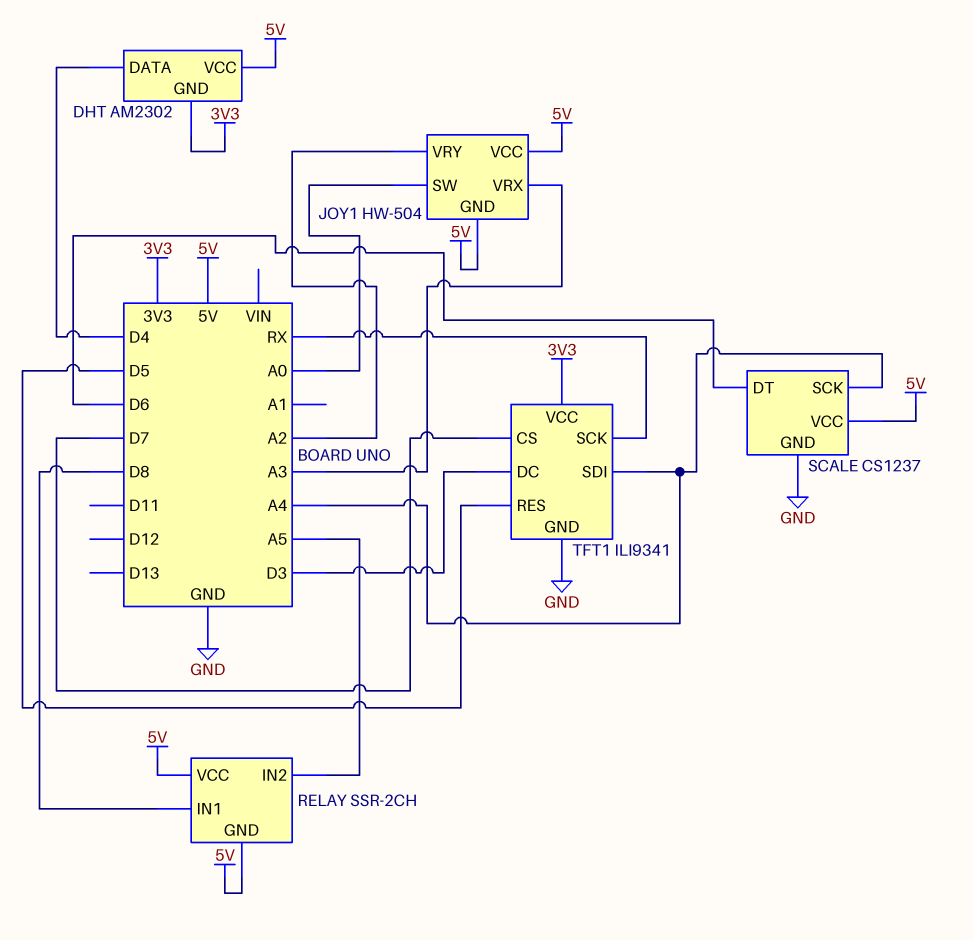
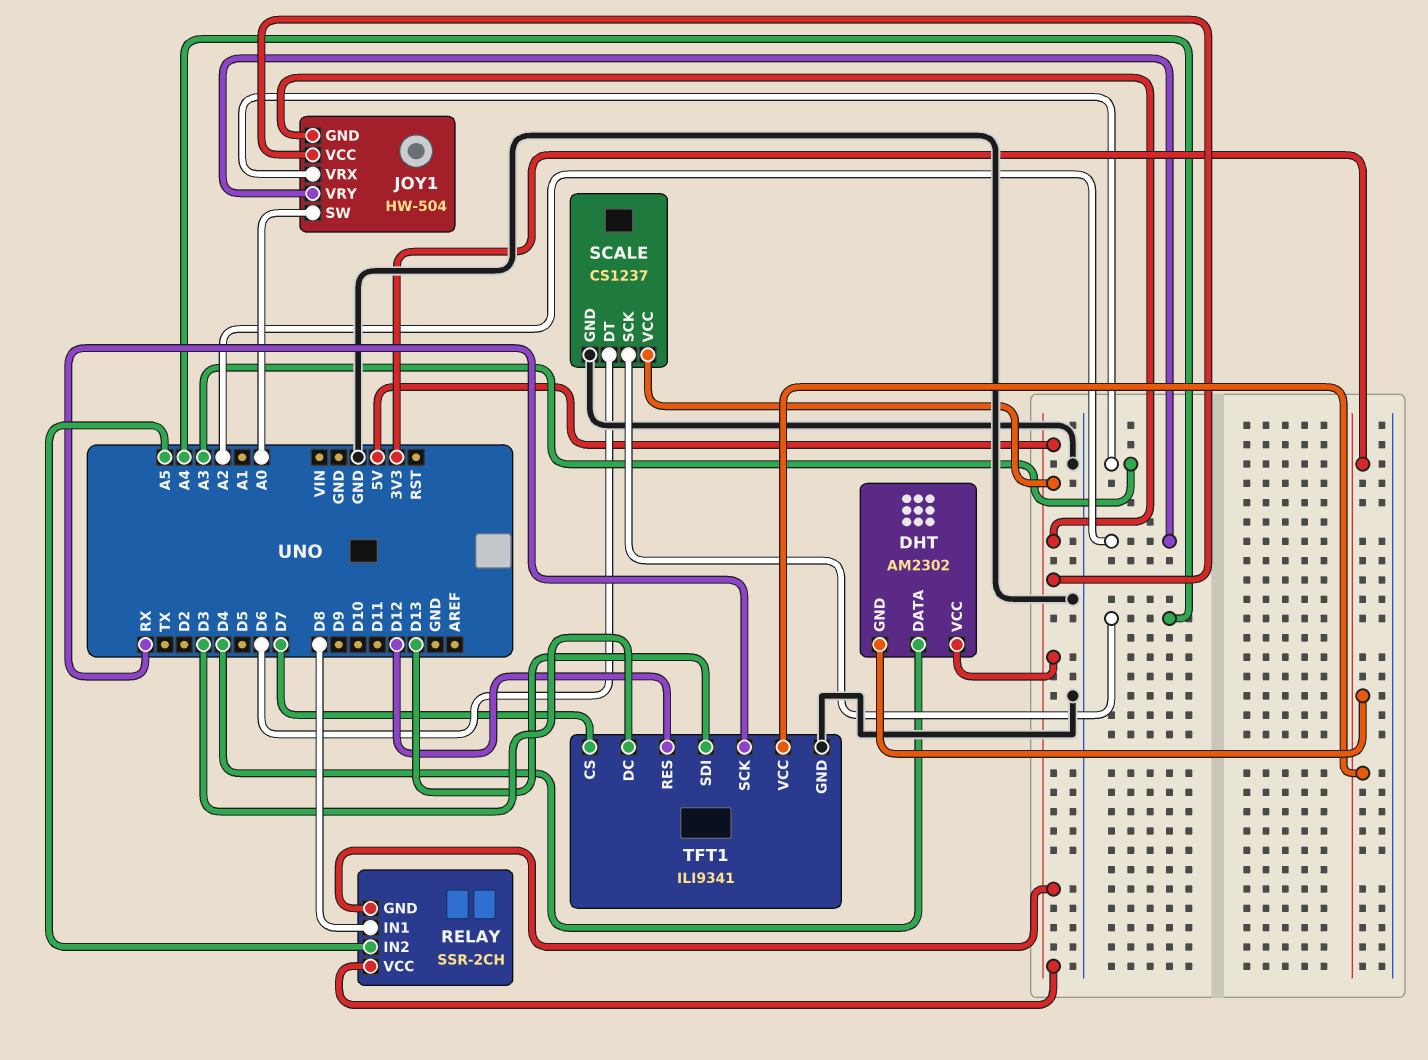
TFT1 pin RES: D5 -> D12
TFT1 pin SDI: A4 -> D13

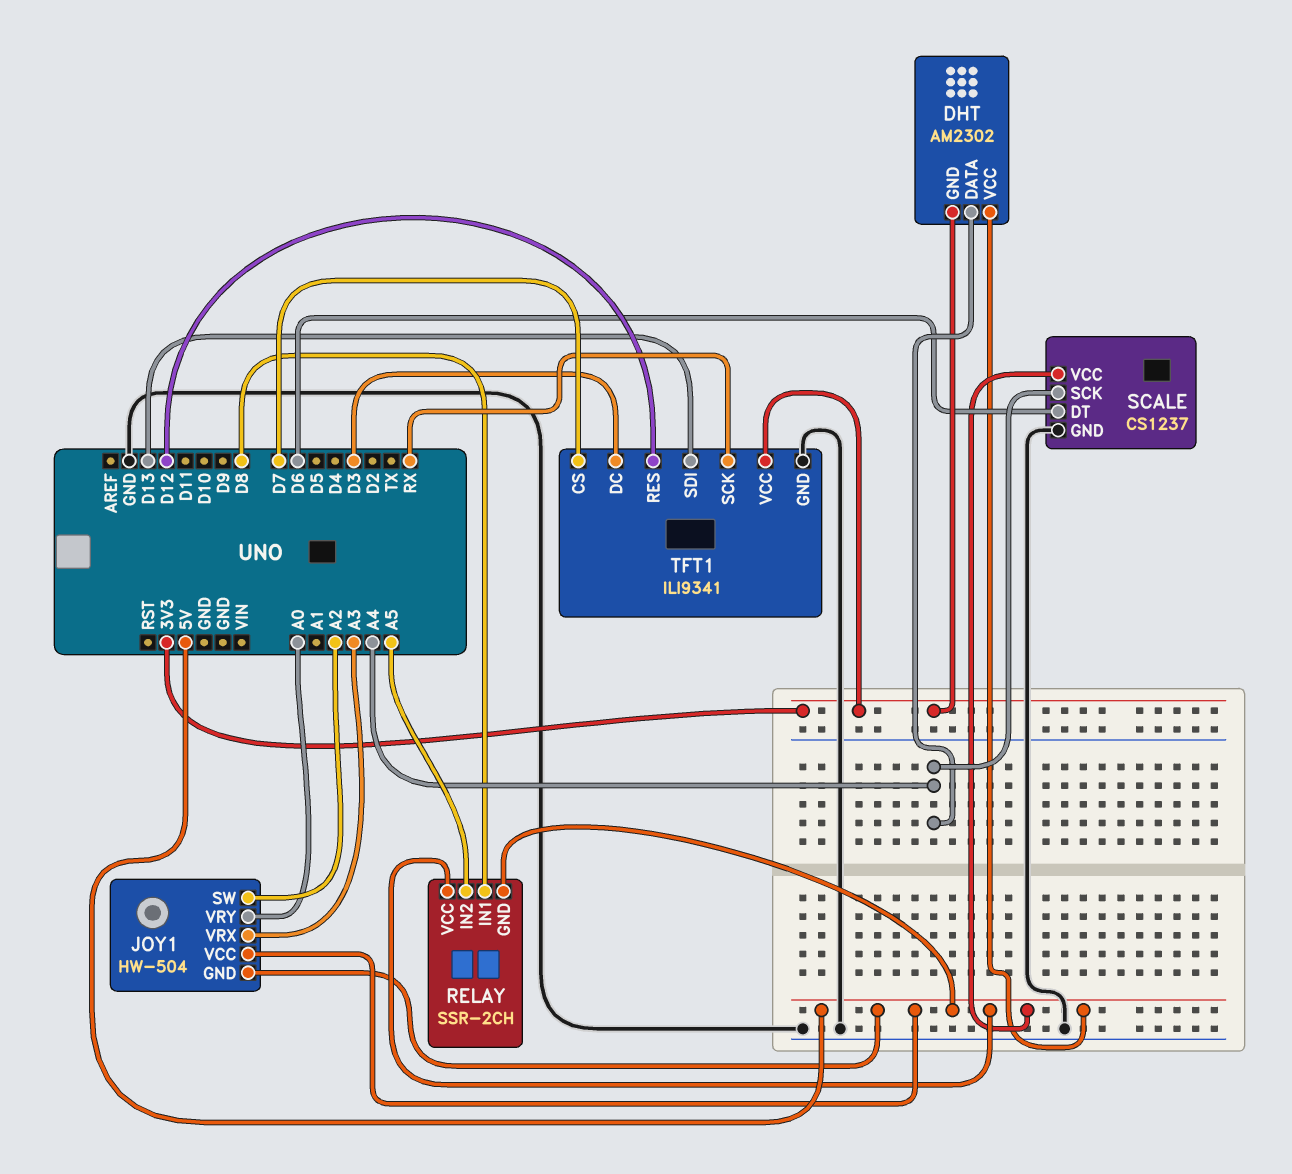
DHT pin DATA: D4 -> A4
JOY1 pin SW: A0 -> A2
JOY1 pin VRY: A2 -> A0

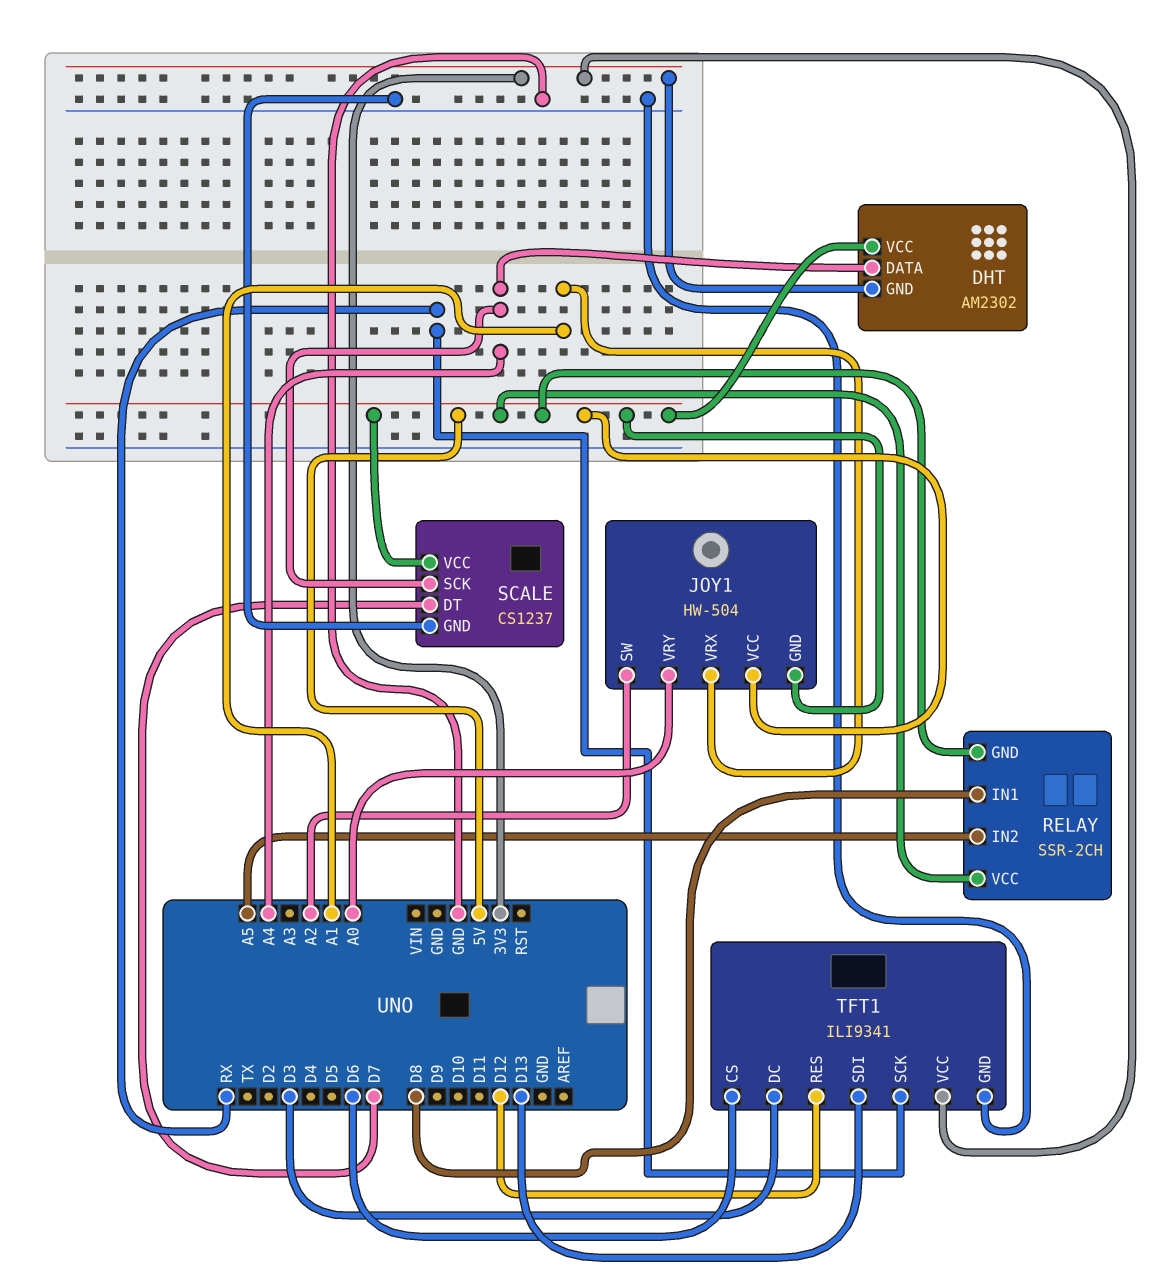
JOY1 pin VRX: A3 -> A1
SCALE pin DT: D6 -> D7
TFT1 pin CS: D7 -> D6

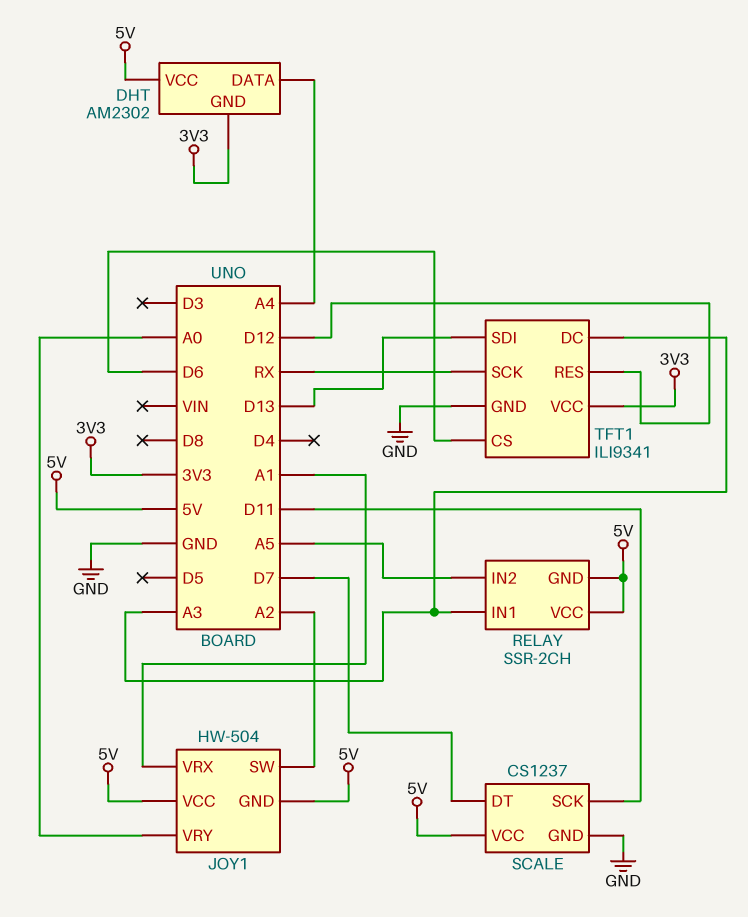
RELAY pin IN1: D8 -> A3
SCALE pin SCK: A4 -> D11
TFT1 pin DC: D3 -> A3

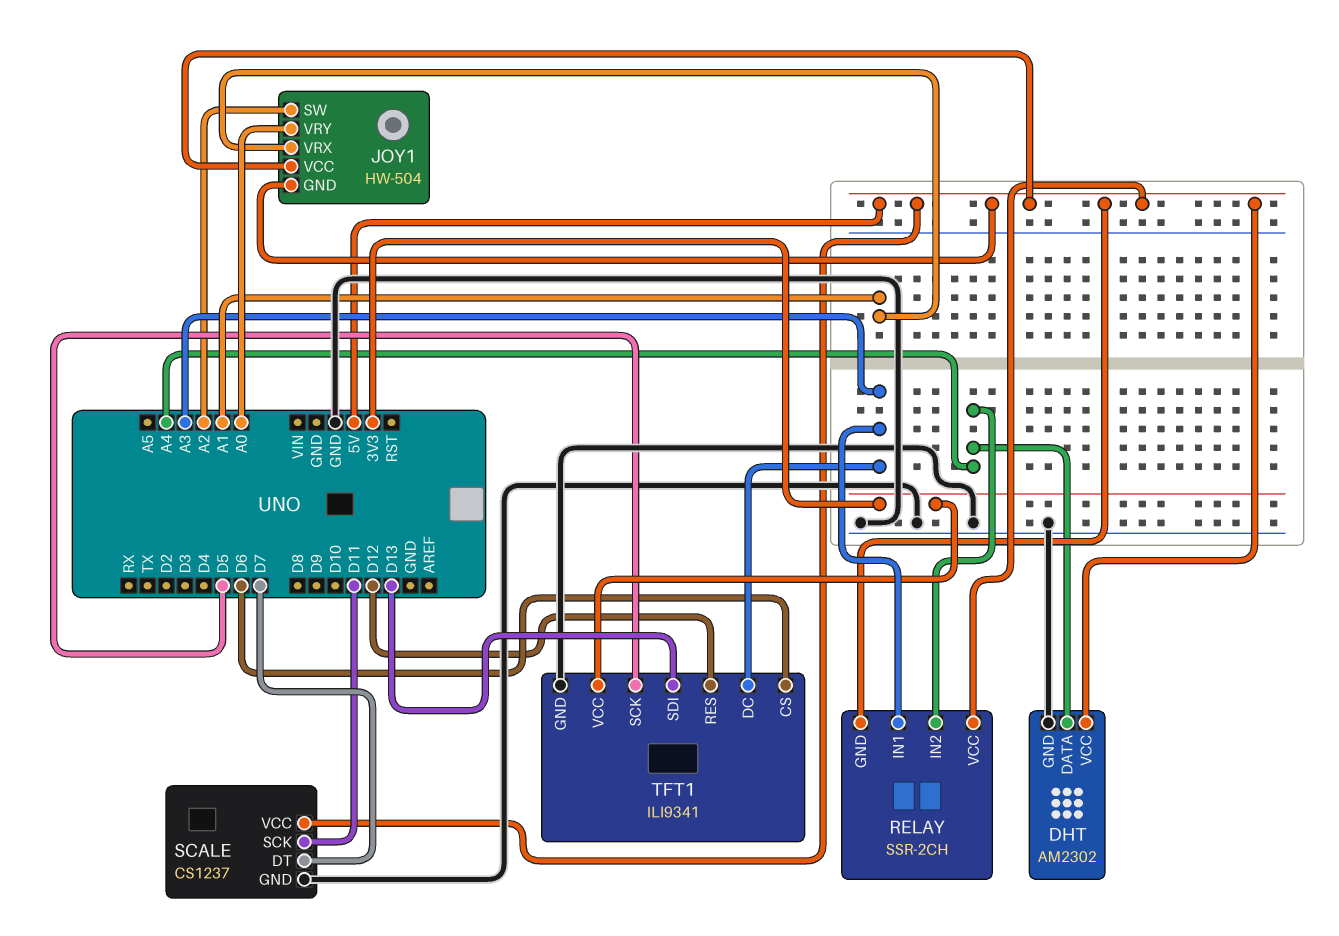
DHT pin GND: 3V3 -> GND
RELAY pin IN2: A5 -> A4
TFT1 pin SCK: RX -> D5

